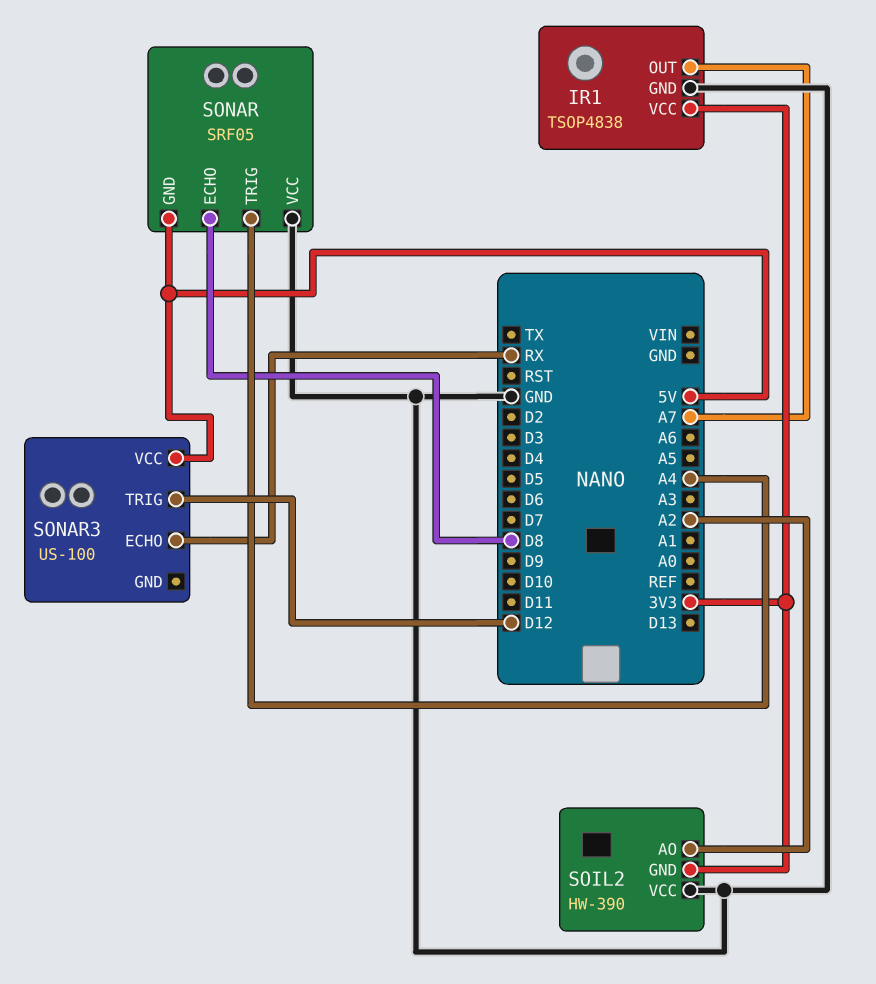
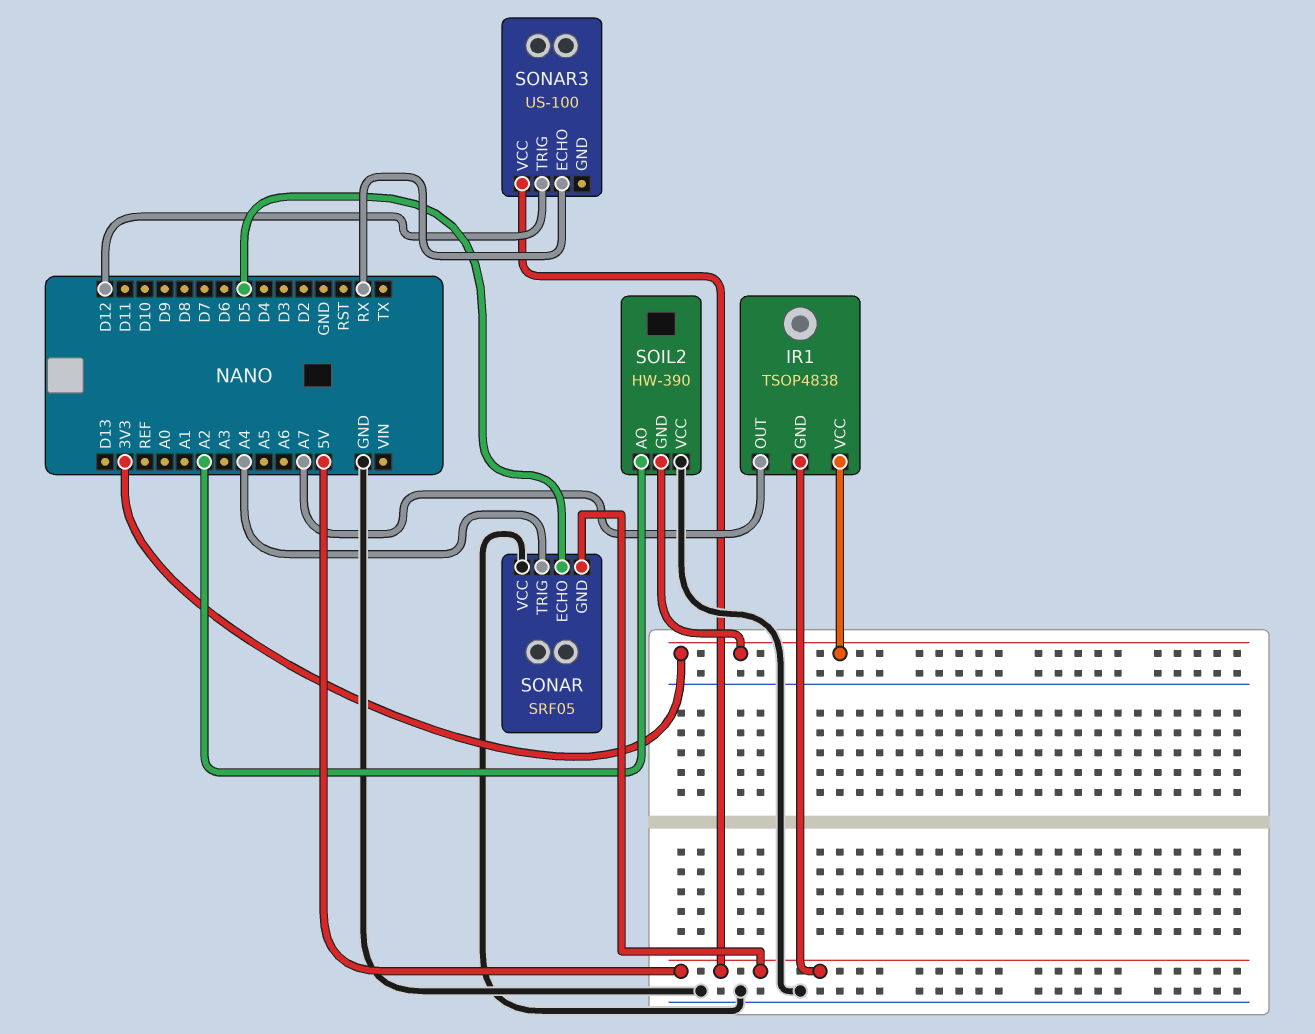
IR1 pin GND: GND -> 5V
SONAR pin ECHO: D8 -> D5

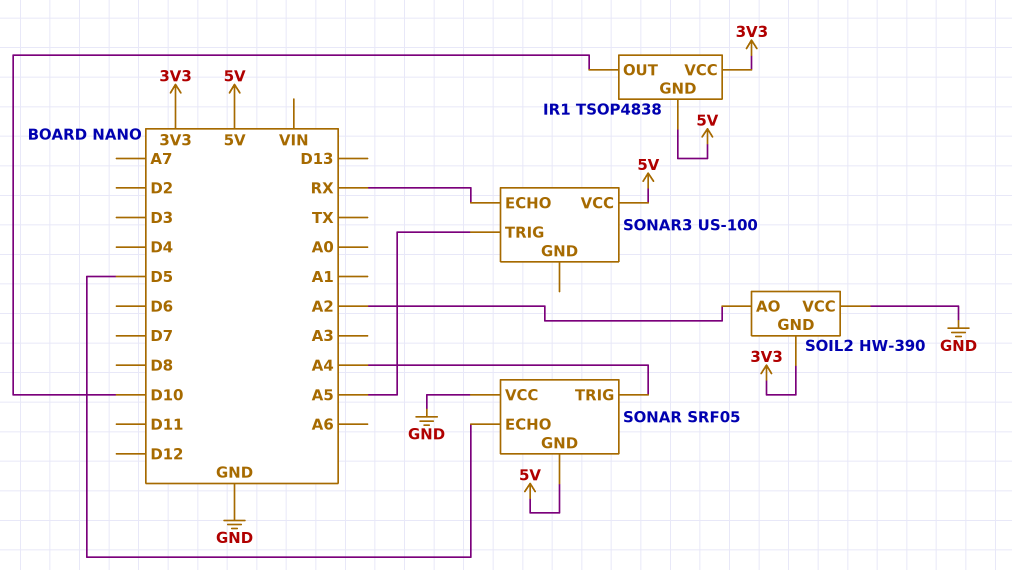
IR1 pin OUT: A7 -> D10
SONAR3 pin TRIG: D12 -> A5

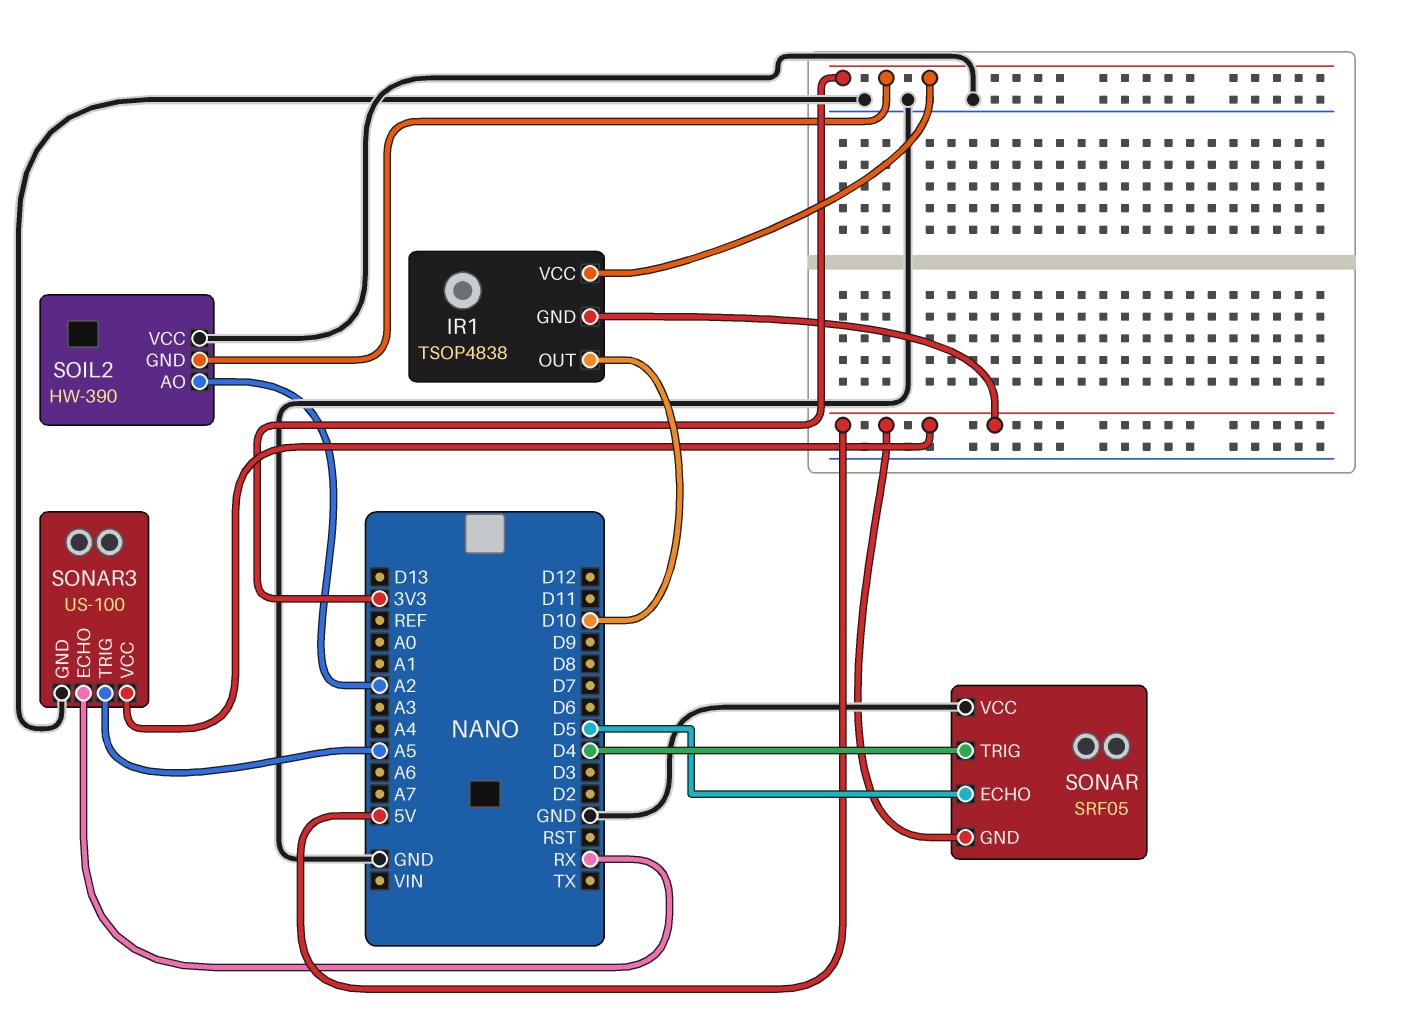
SONAR pin TRIG: A4 -> D4
SONAR3 pin GND: none -> GND

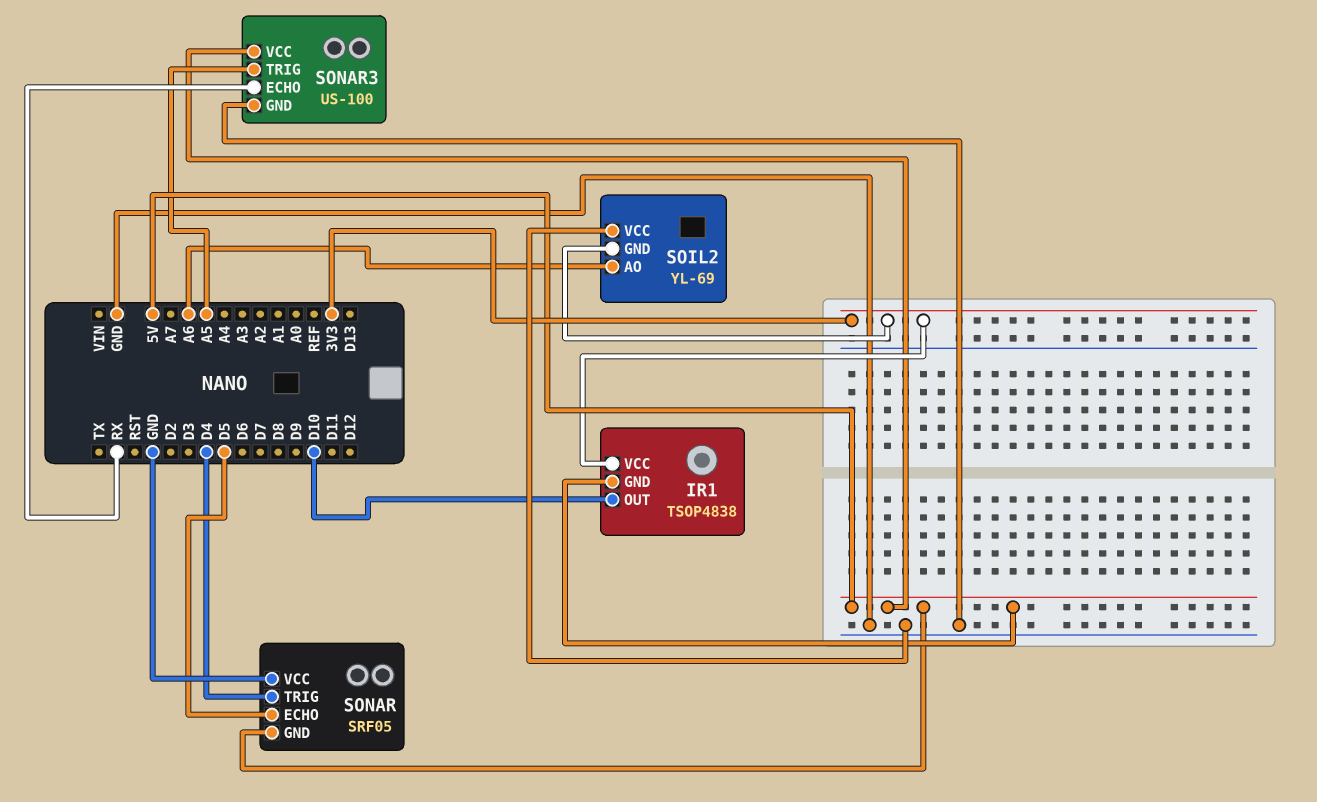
SOIL2: HW-390 -> YL-69
SOIL2 pin AO: A2 -> A6

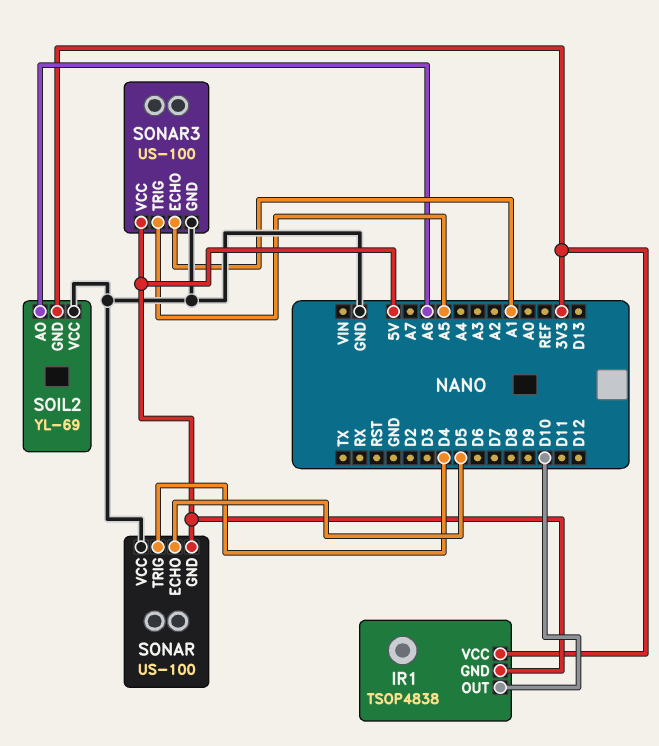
SONAR: SRF05 -> US-100
SONAR3 pin ECHO: RX -> A1

